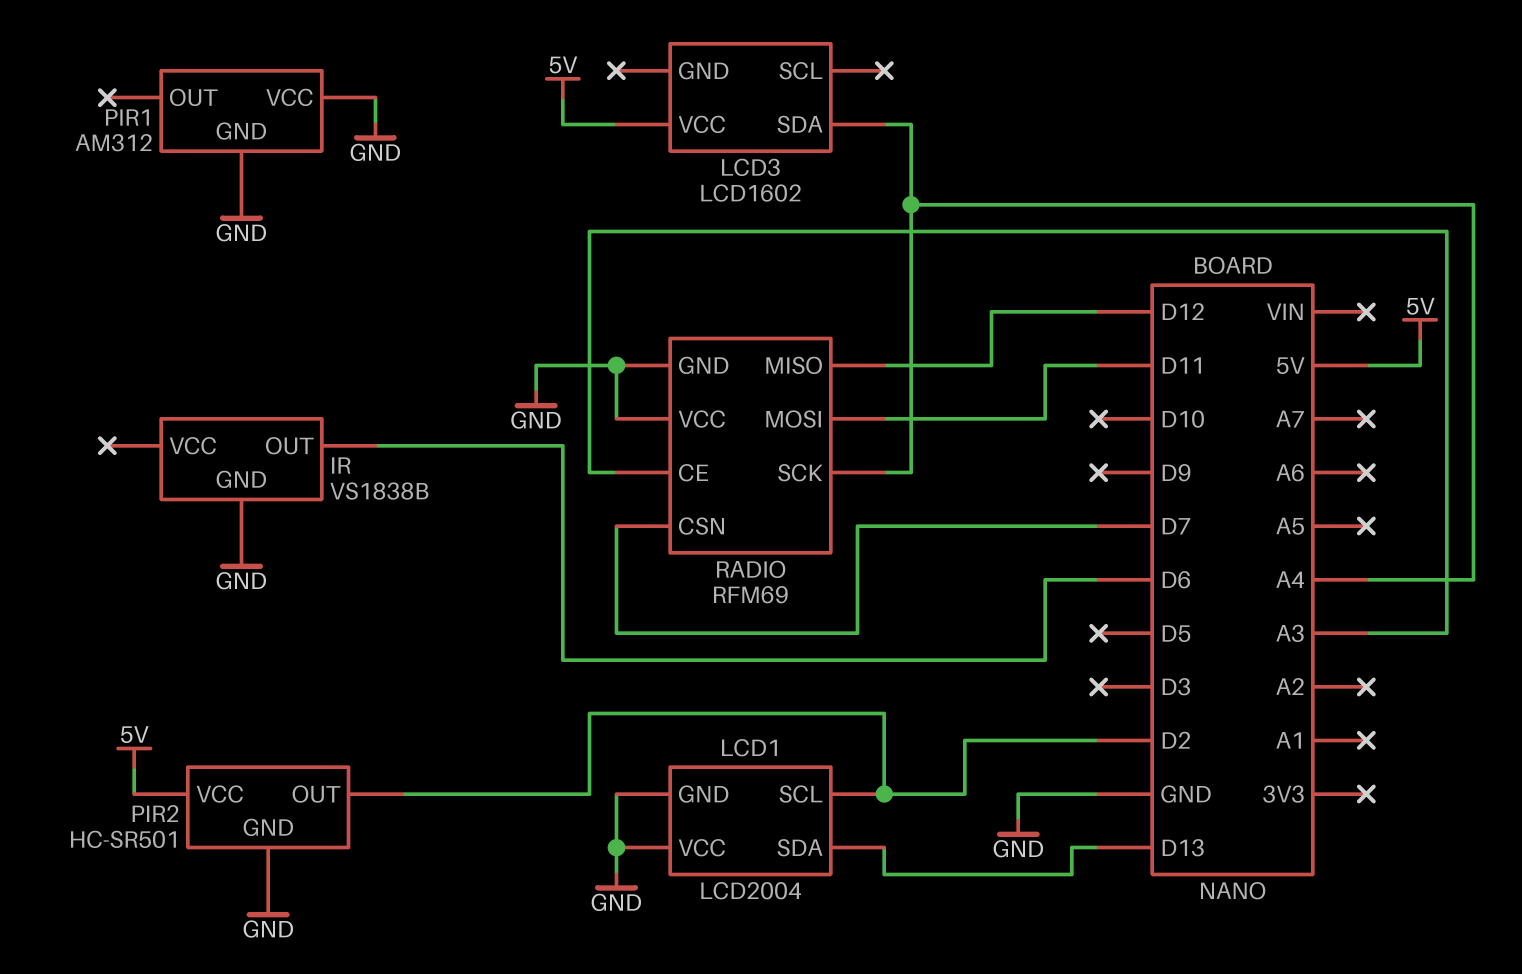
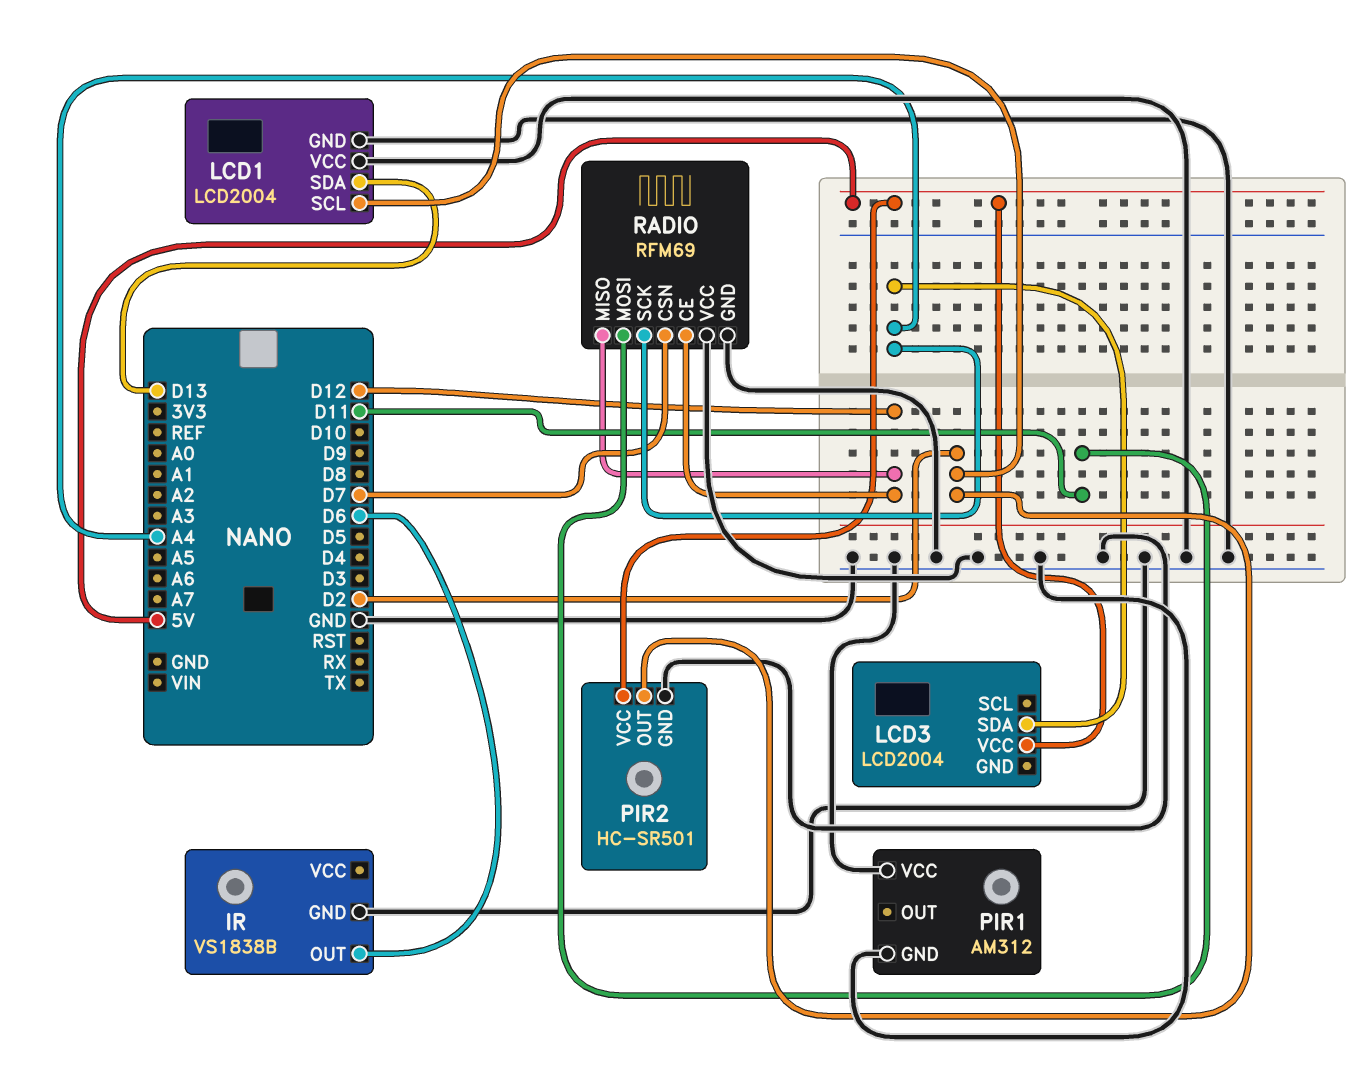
LCD3: LCD1602 -> LCD2004
RADIO pin CE: A3 -> D12

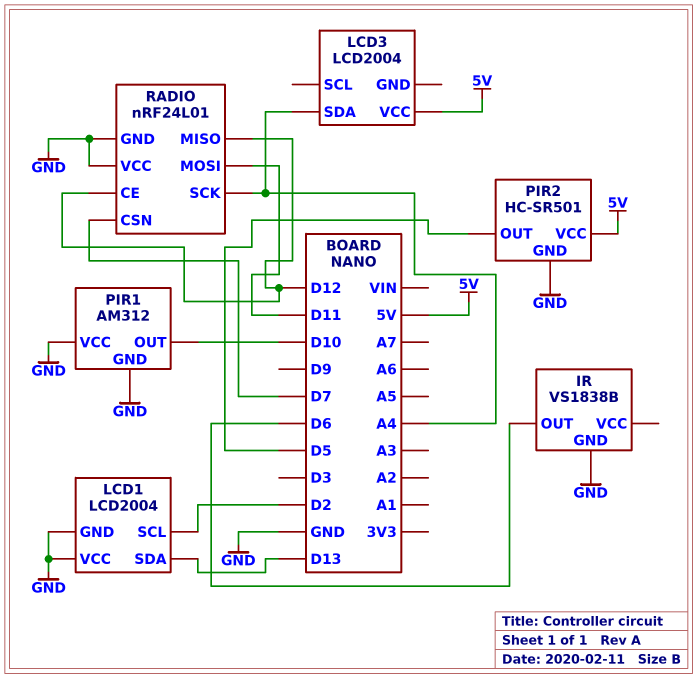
PIR1 pin OUT: none -> D10
PIR2 pin OUT: D2 -> D5
RADIO: RFM69 -> nRF24L01

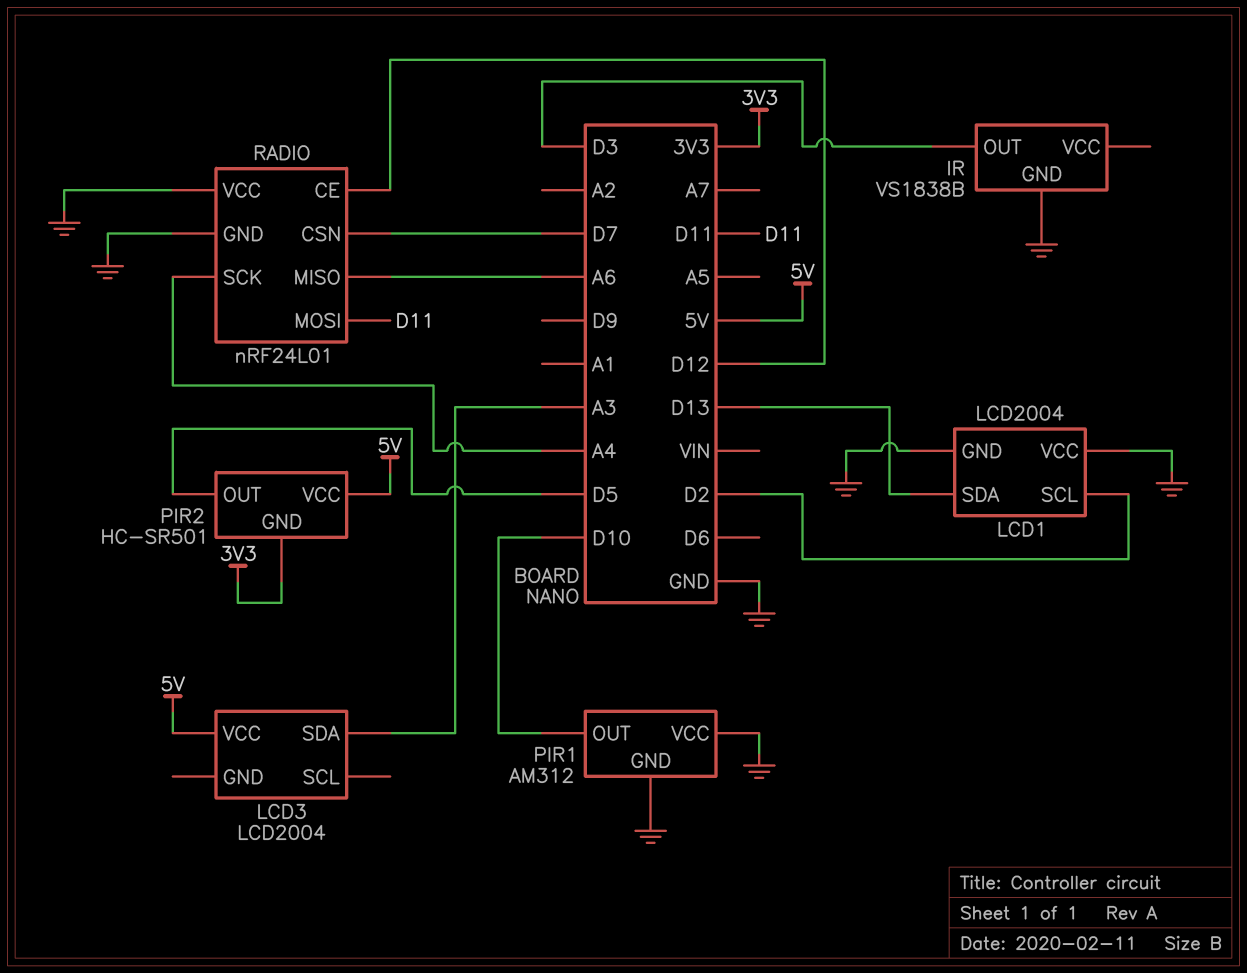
IR pin OUT: D6 -> D3
LCD3 pin SDA: A4 -> A3
PIR2 pin GND: GND -> 3V3
RADIO pin MISO: D12 -> A6

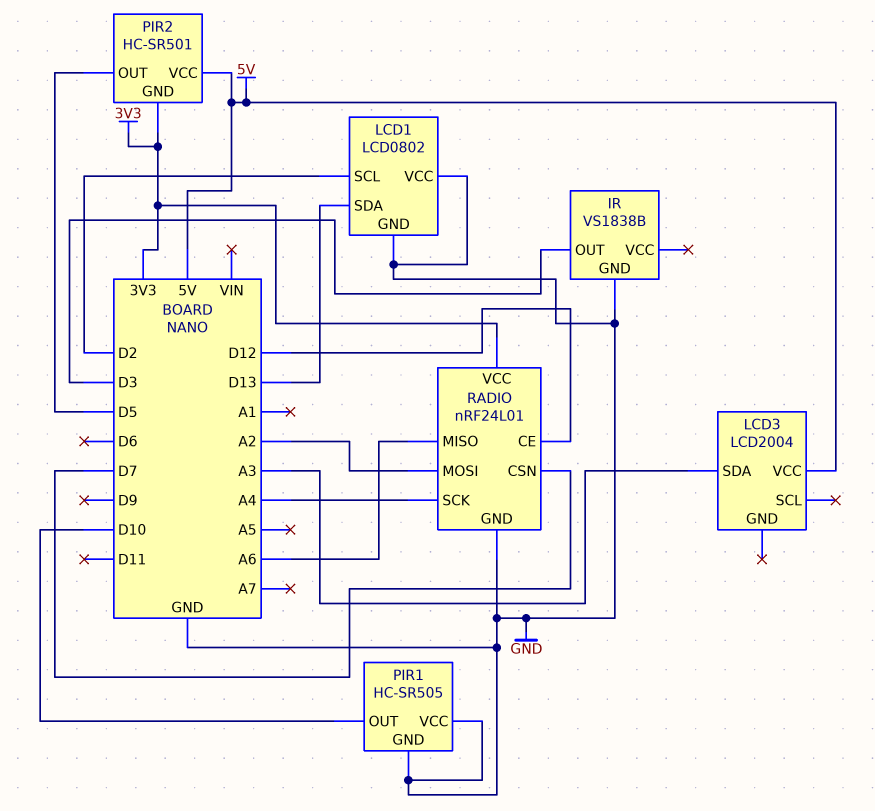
LCD1: LCD2004 -> LCD0802
PIR1: AM312 -> HC-SR505
RADIO pin MOSI: D11 -> A2
RADIO pin VCC: GND -> 3V3

